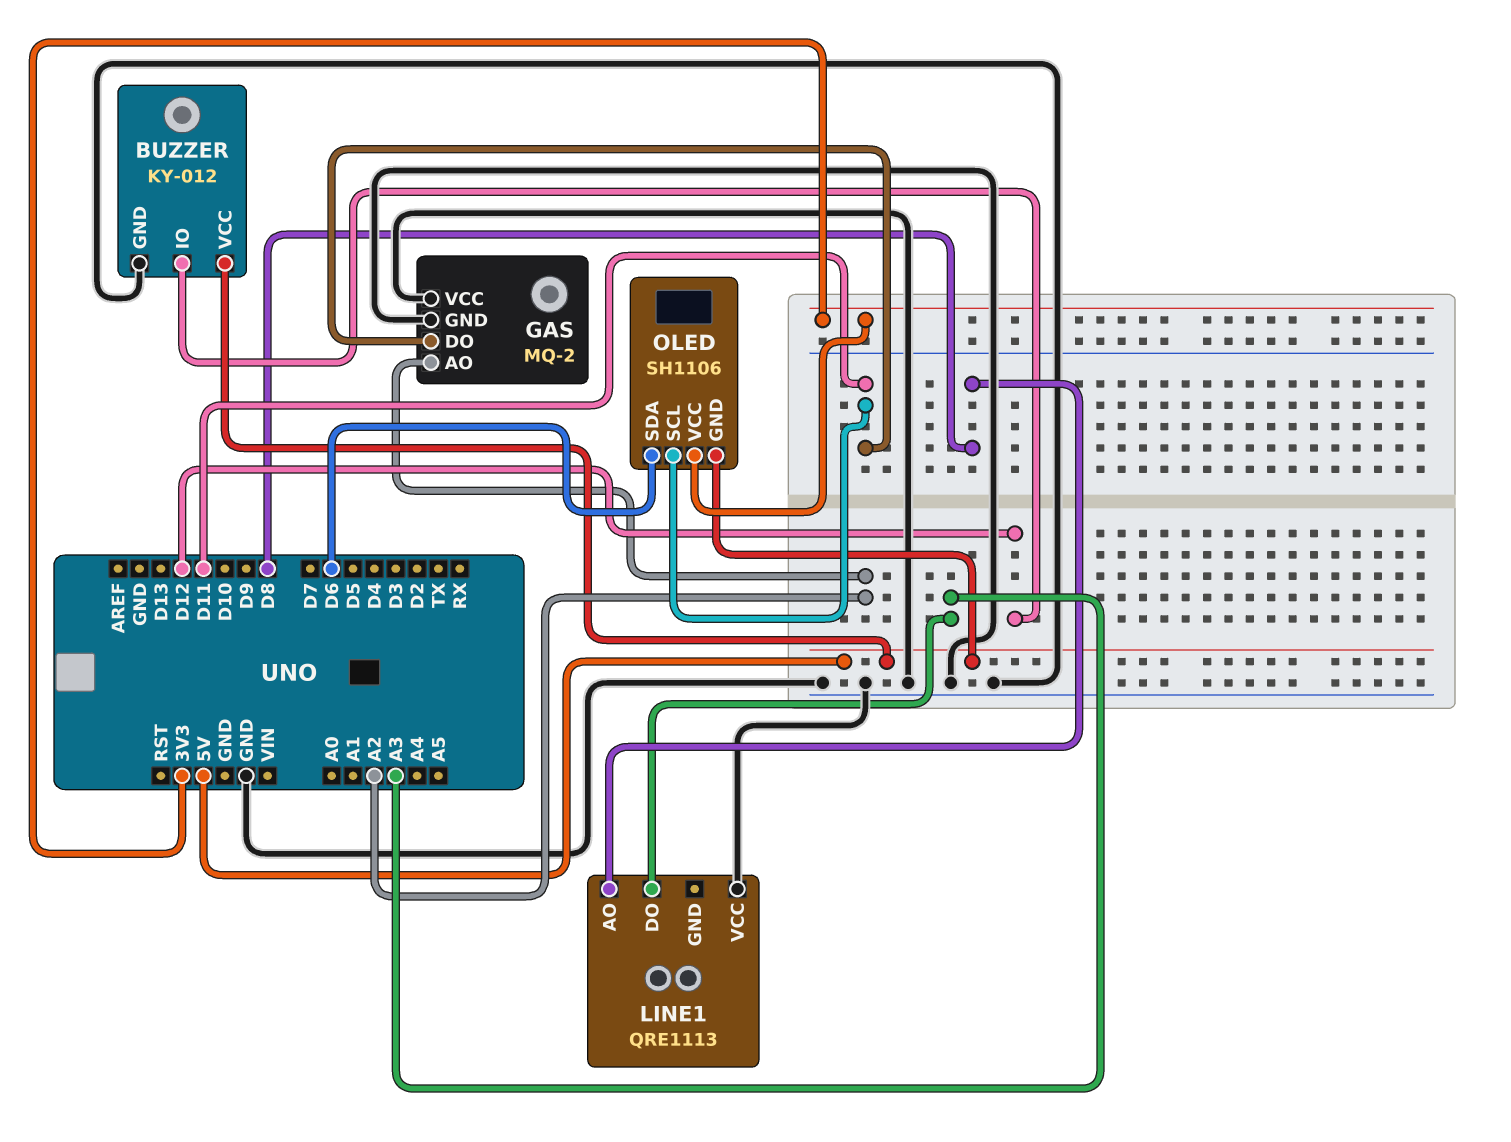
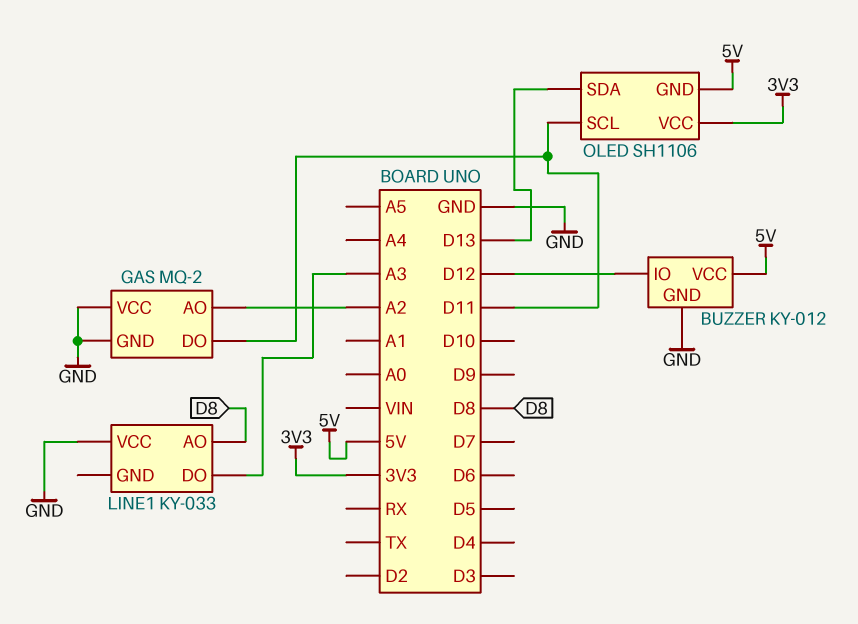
LINE1: QRE1113 -> KY-033
OLED pin SDA: D6 -> D13

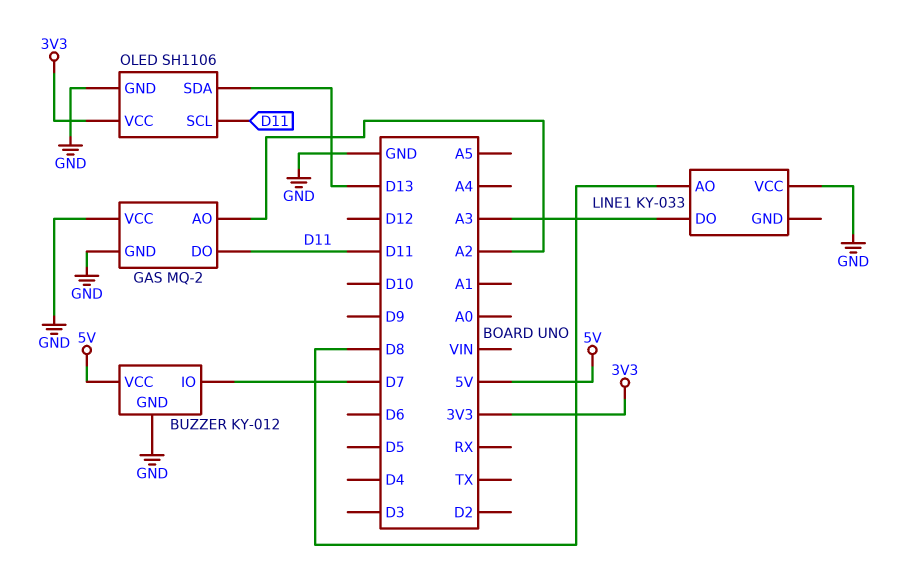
BUZZER pin IO: D12 -> D7
OLED pin GND: 5V -> GND

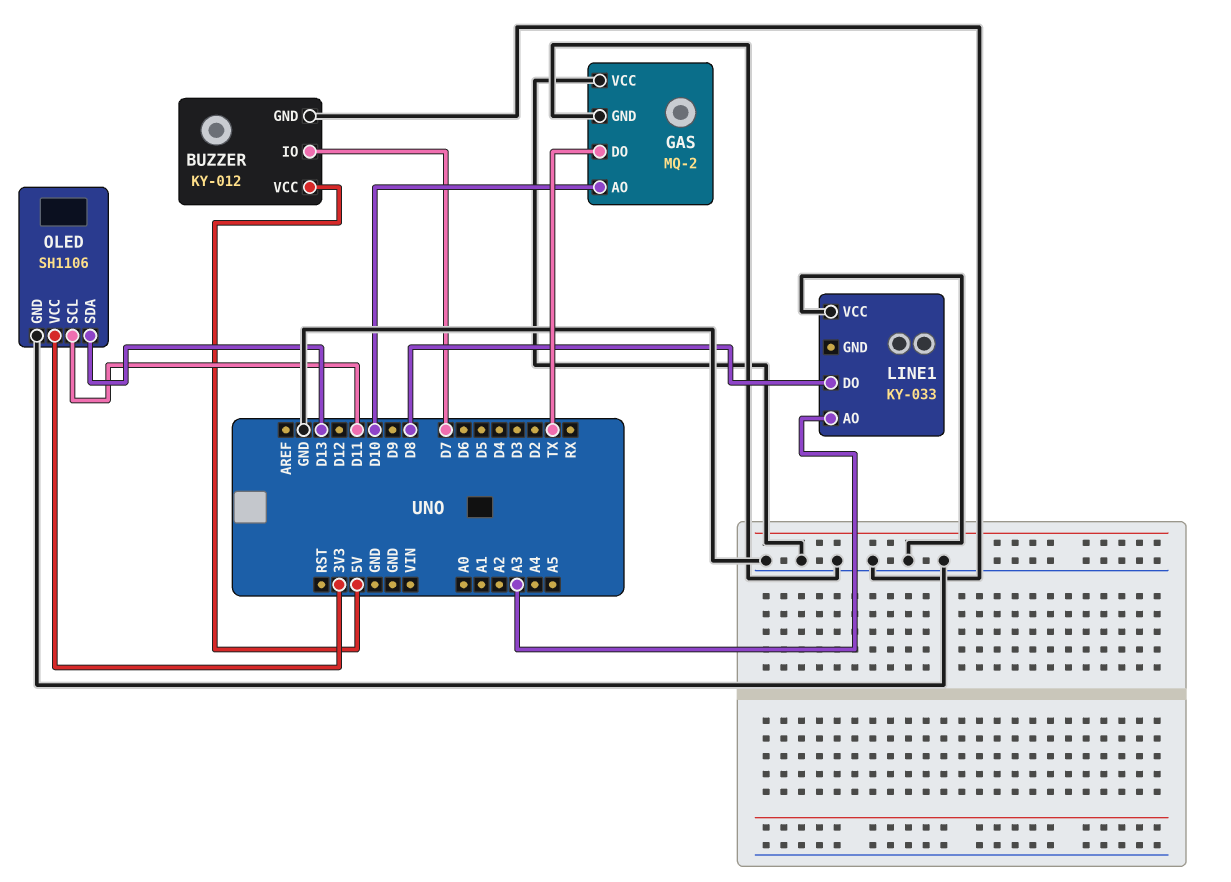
GAS pin AO: A2 -> D10
GAS pin DO: D11 -> TX
LINE1 pin AO: D8 -> A3
LINE1 pin DO: A3 -> D8

